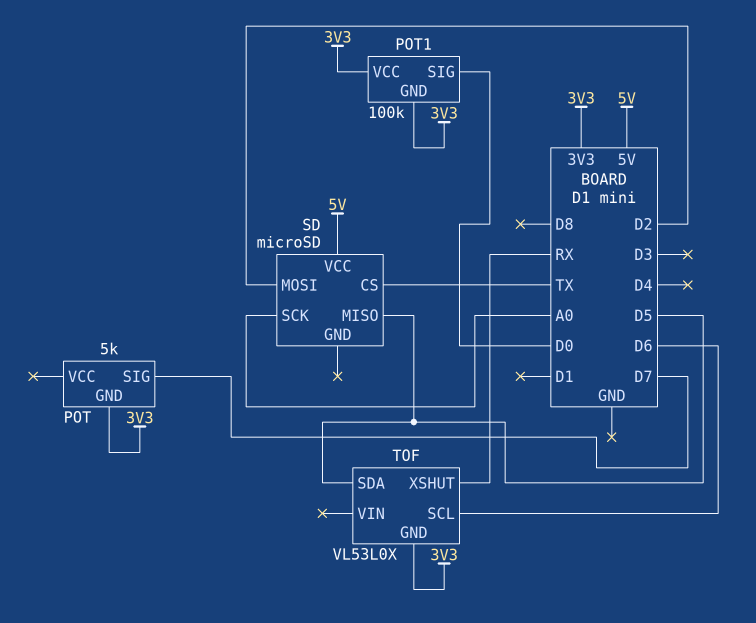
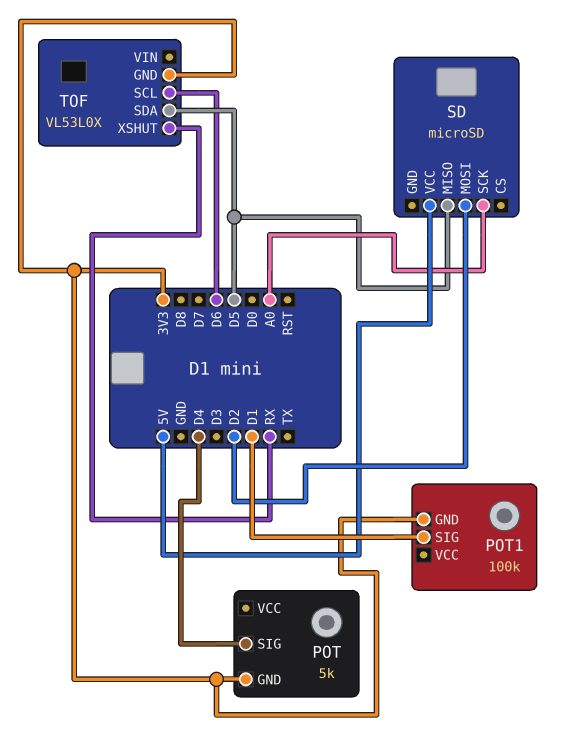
POT pin SIG: D7 -> D4
POT1 pin SIG: D0 -> D1
POT1 pin VCC: 3V3 -> none
SD pin CS: TX -> none

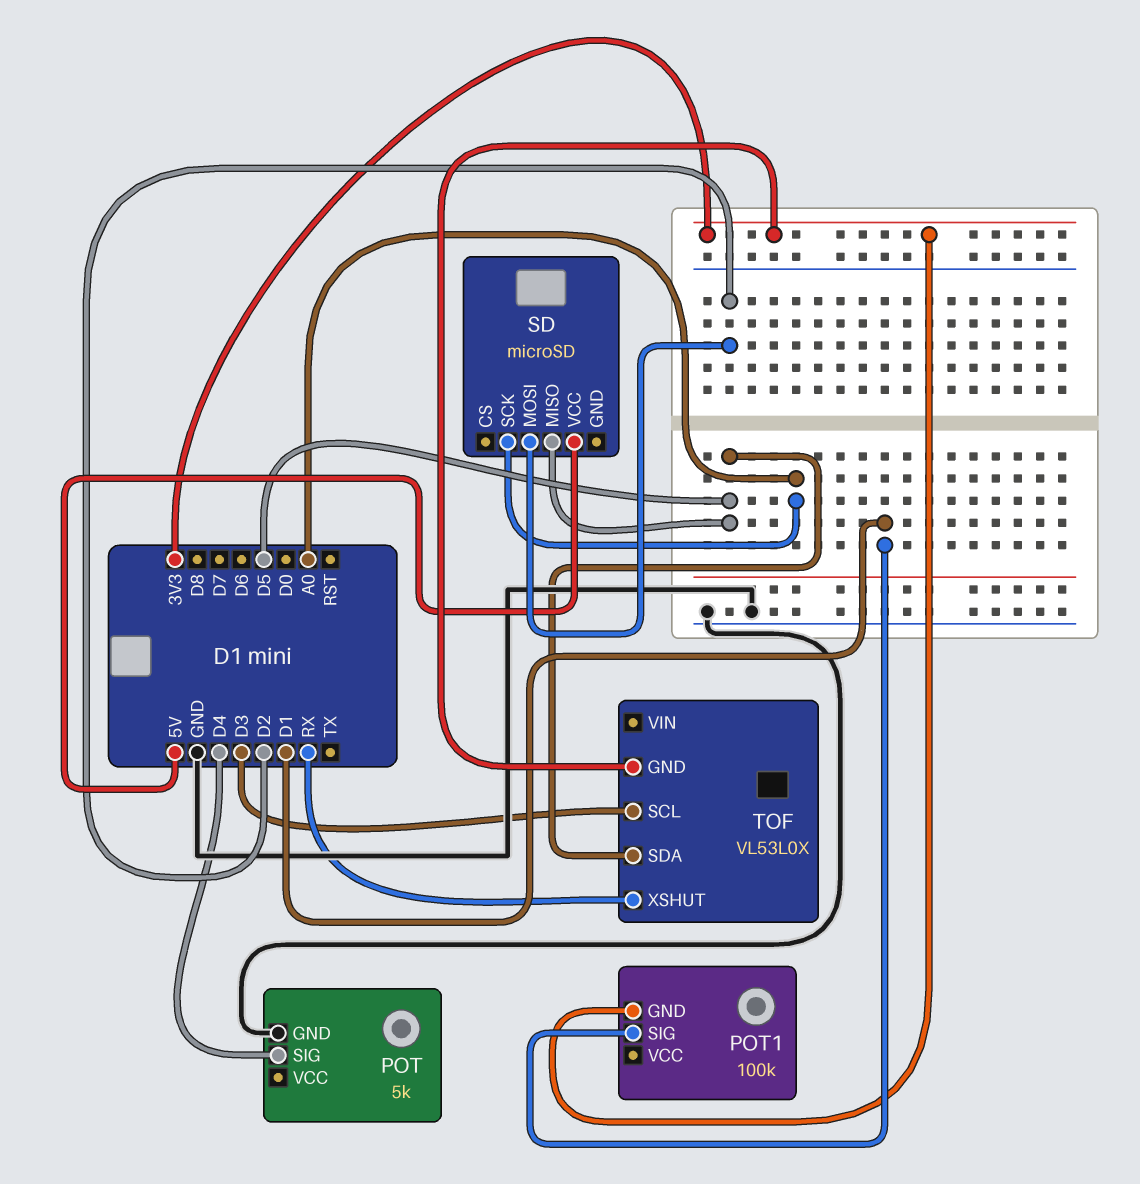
POT pin GND: 3V3 -> GND
TOF pin SCL: D6 -> D3

